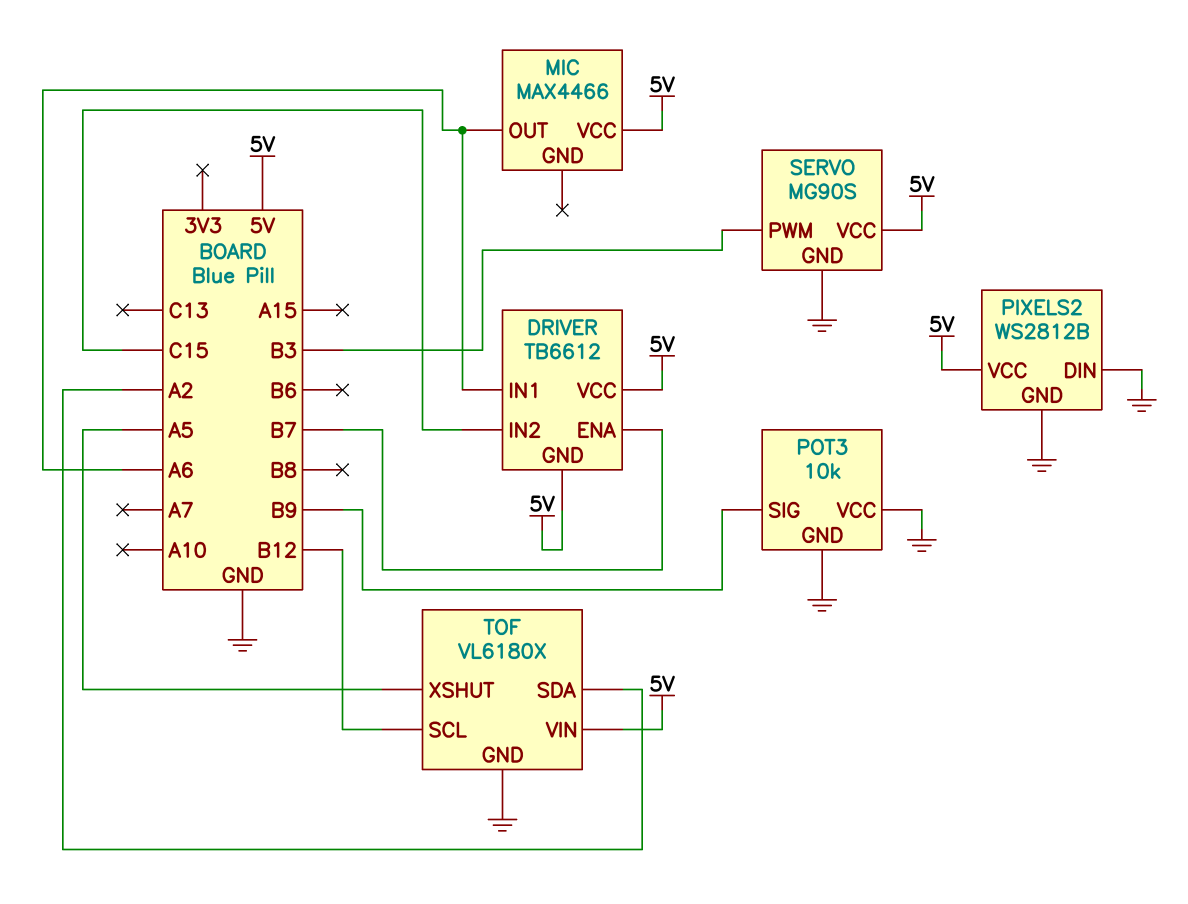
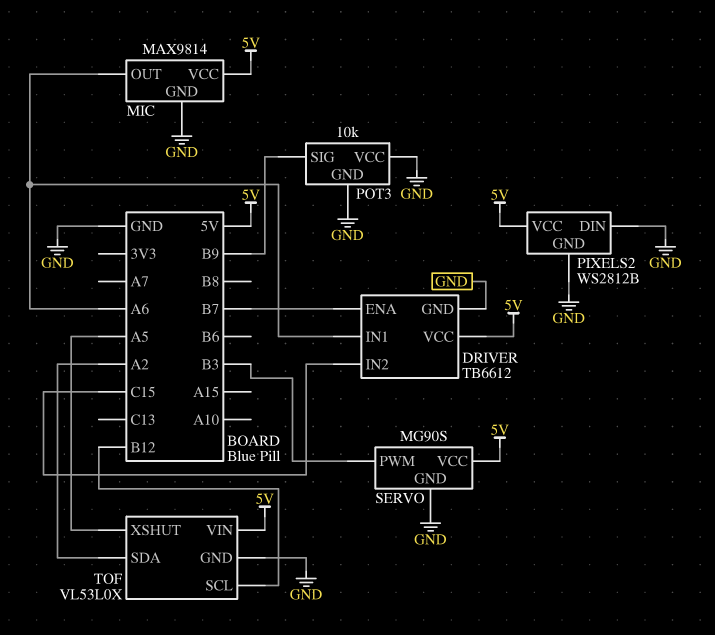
DRIVER pin GND: 5V -> GND
MIC: MAX4466 -> MAX9814
MIC pin GND: none -> GND
TOF: VL6180X -> VL53L0X

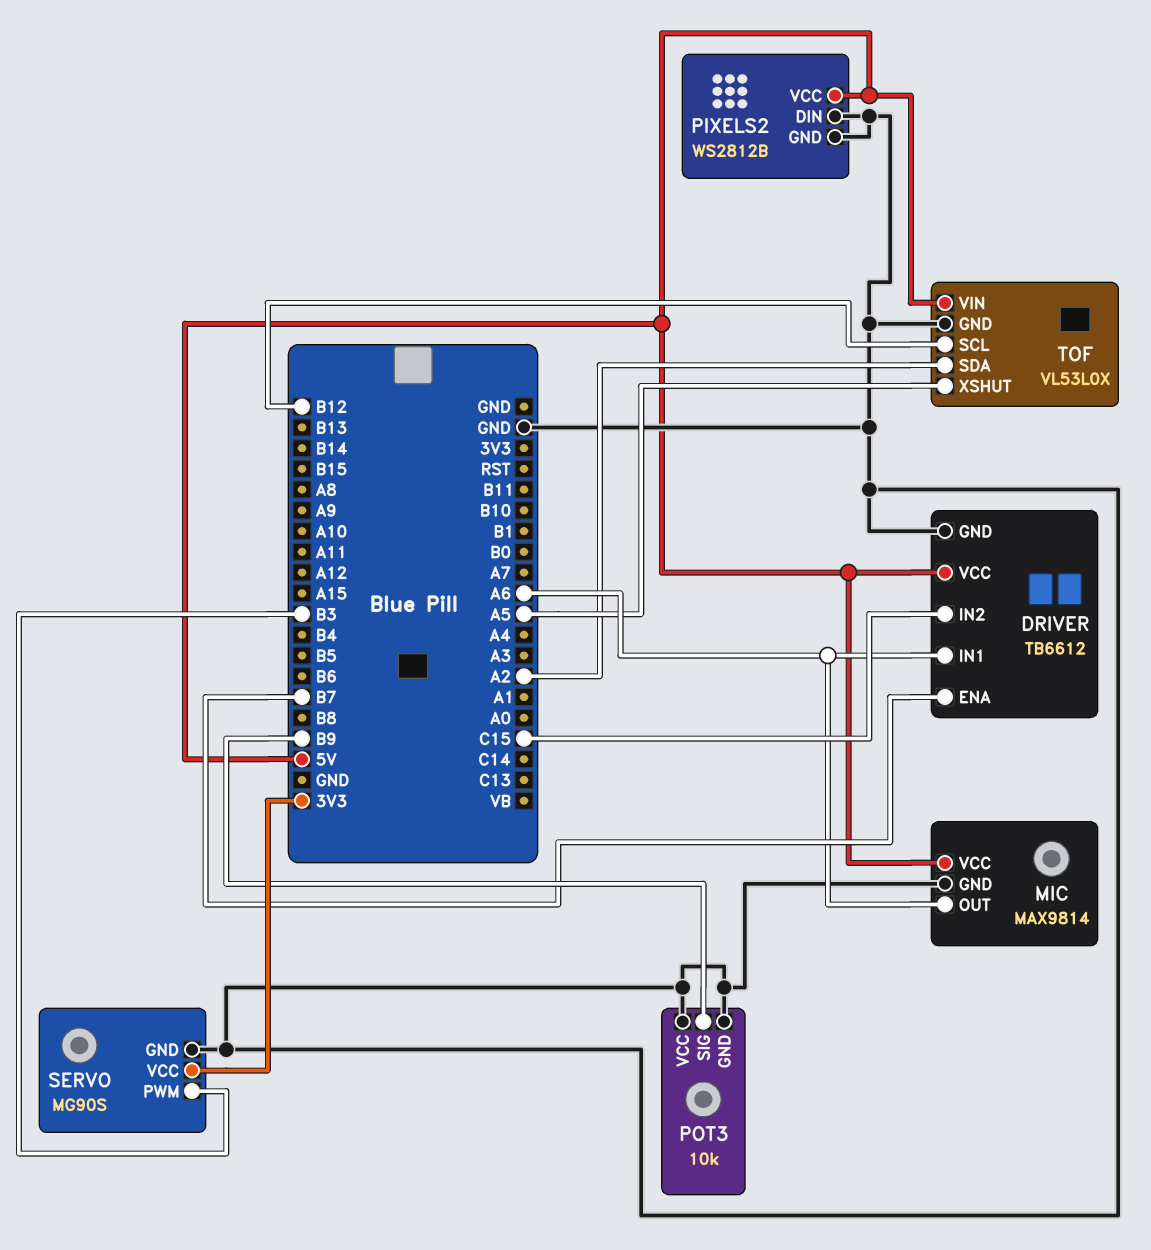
SERVO pin VCC: 5V -> 3V3

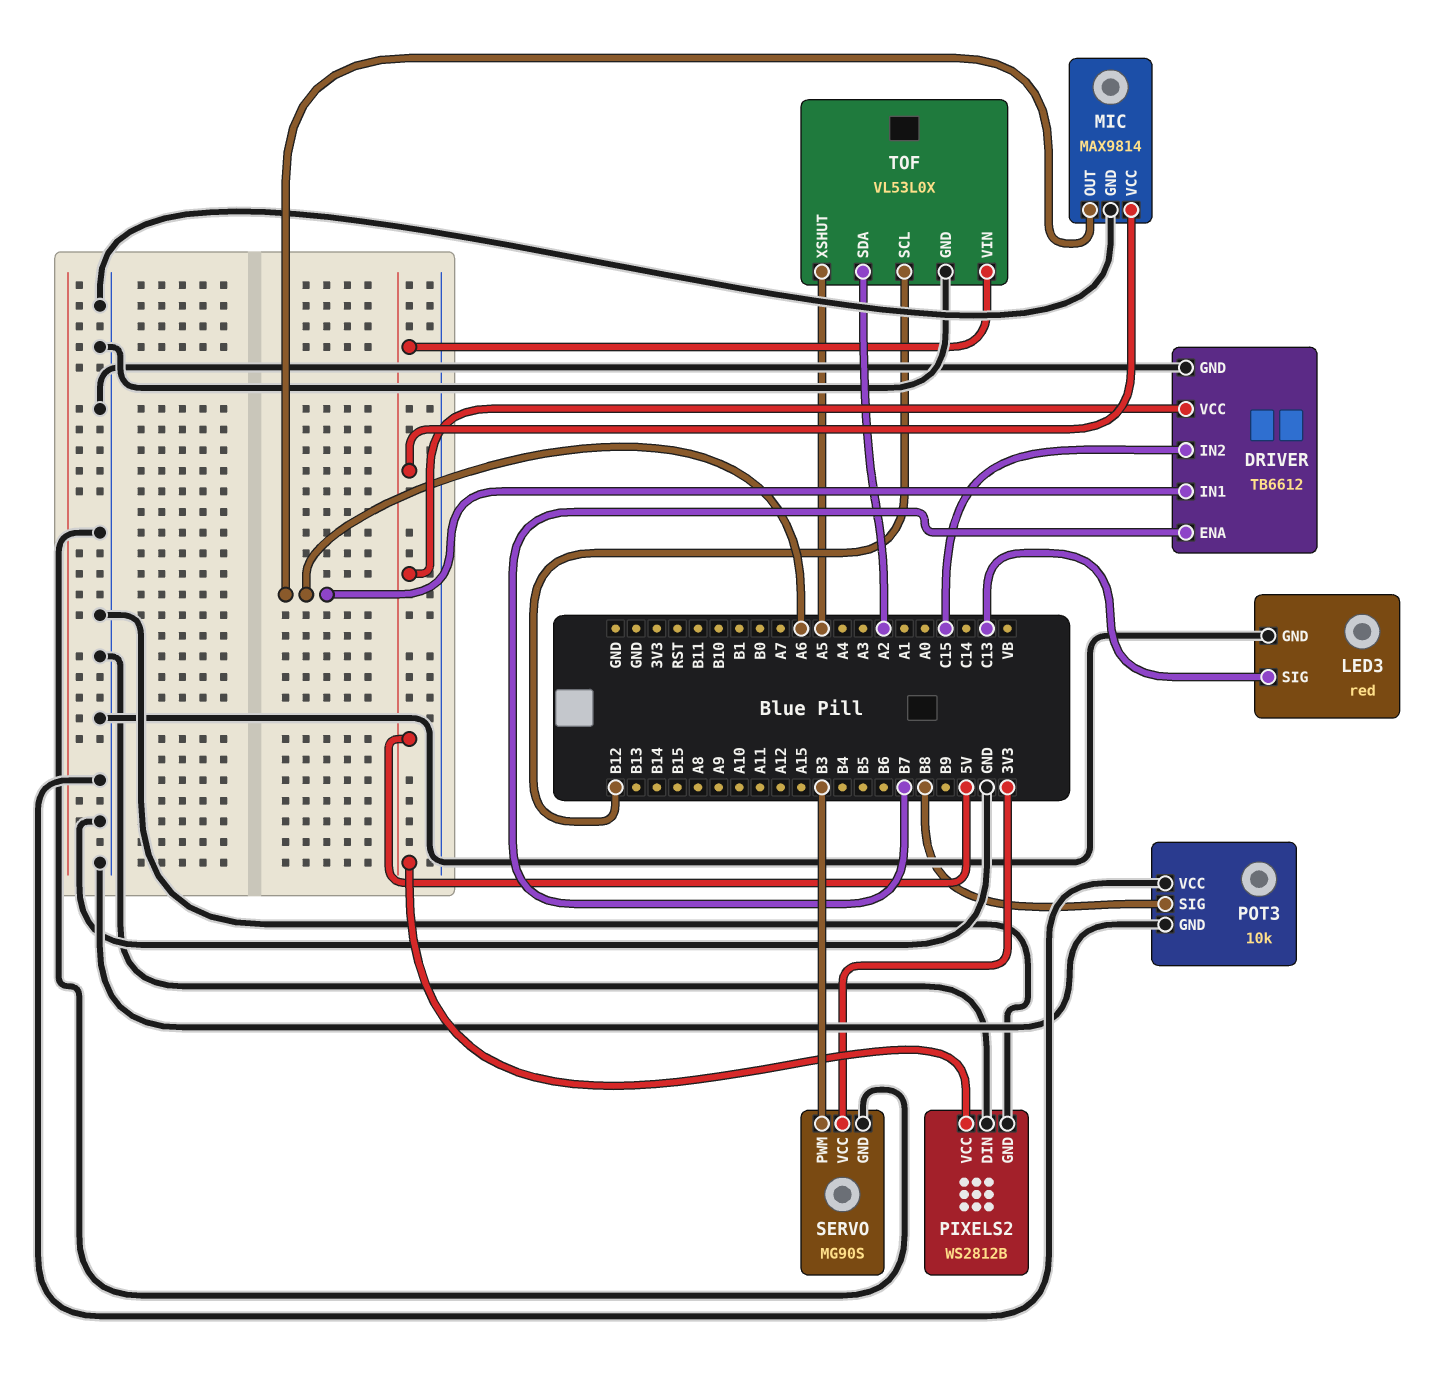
LED3: none -> red
LED3 pin GND: none -> GND
LED3 pin SIG: none -> C13
POT3 pin SIG: B9 -> B8

